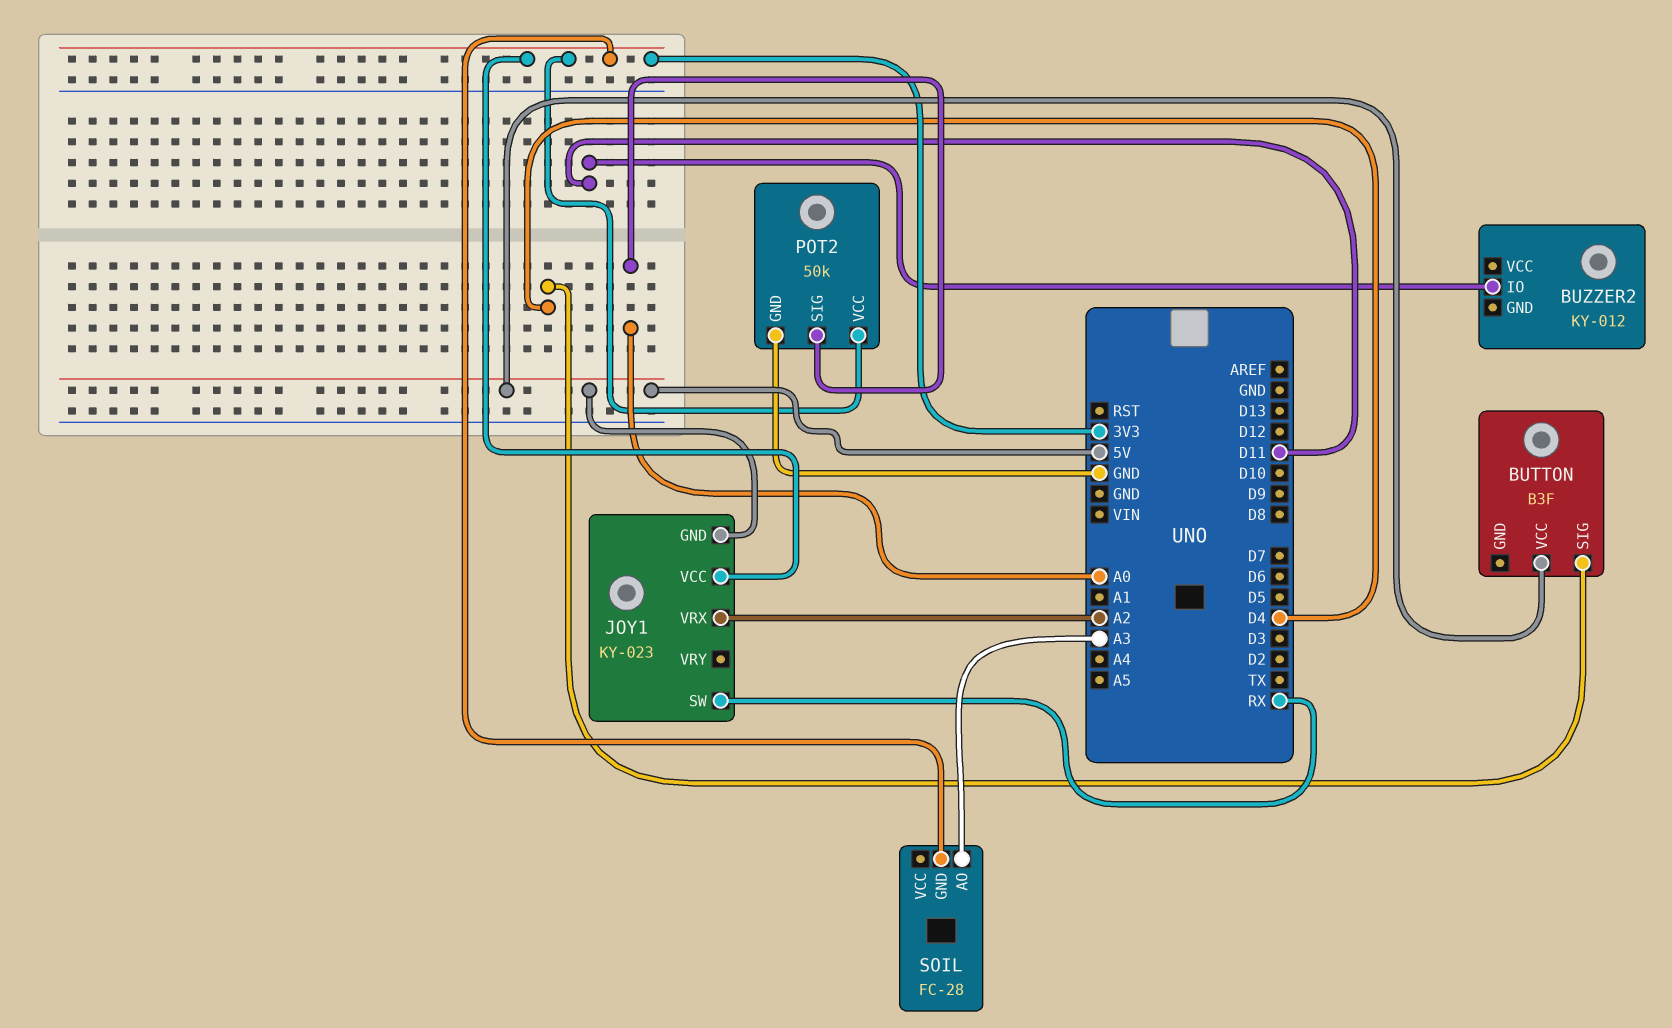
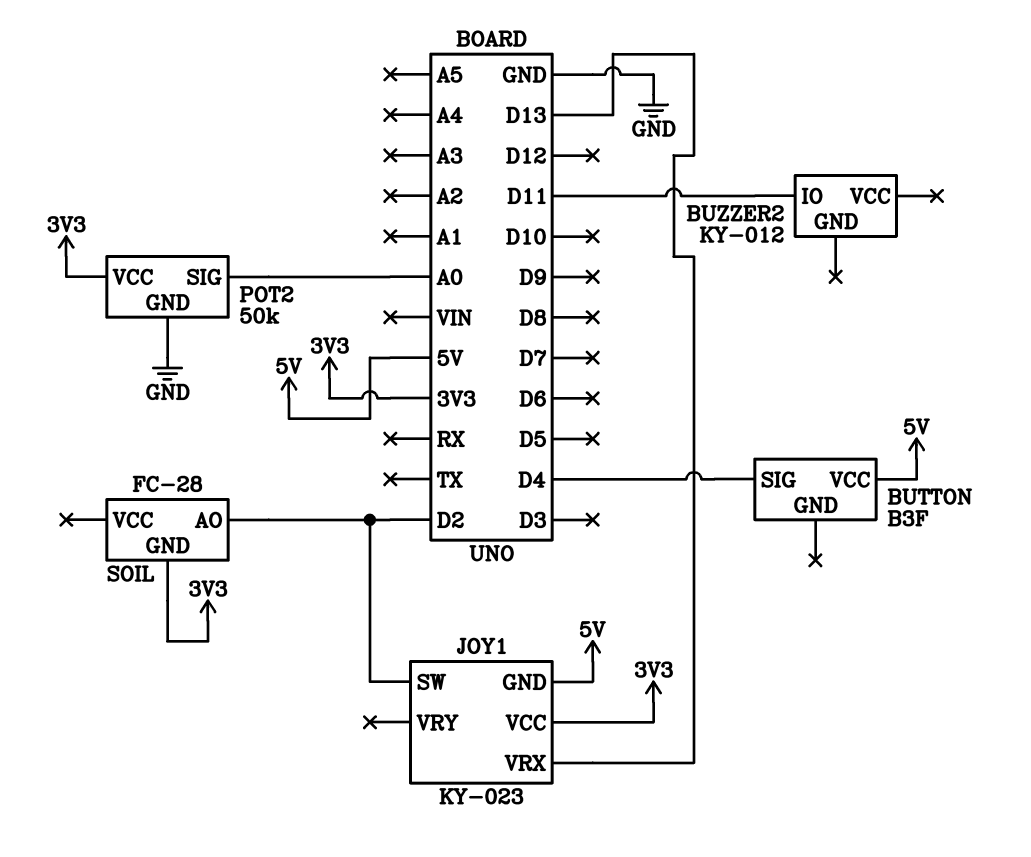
JOY1 pin SW: RX -> D2
JOY1 pin VRX: A2 -> D13
SOIL pin AO: A3 -> D2

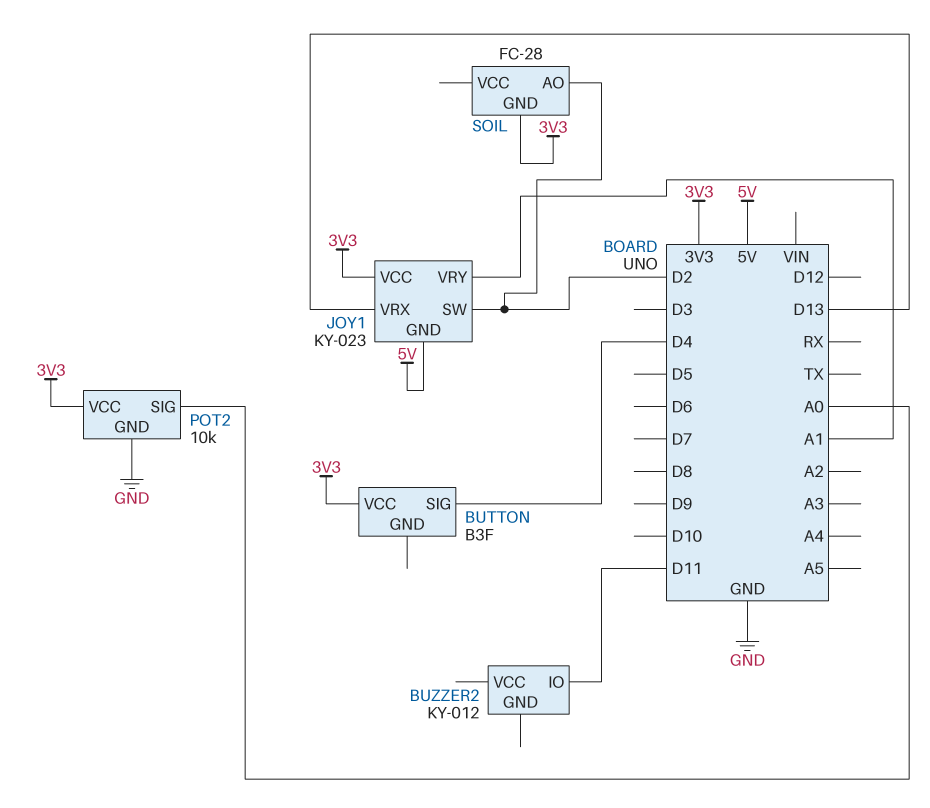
BUTTON pin VCC: 5V -> 3V3
JOY1 pin VRY: none -> A1
POT2: 50k -> 10k

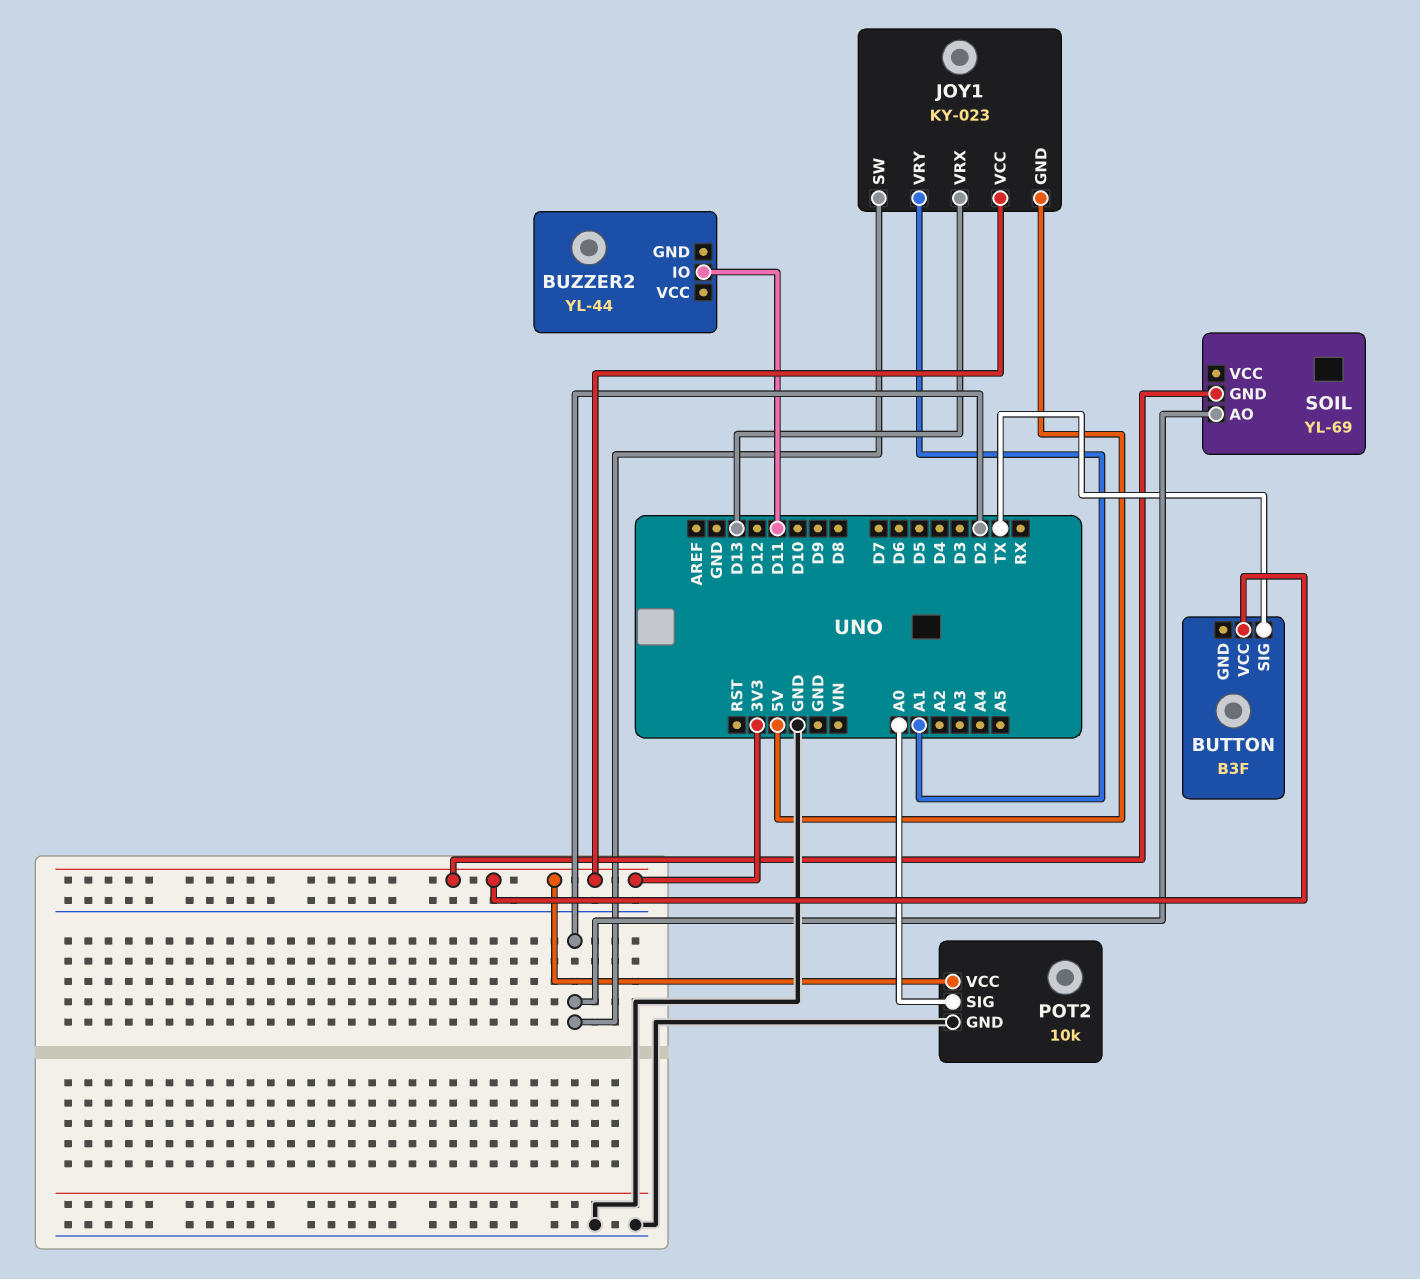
BUTTON pin SIG: D4 -> TX
BUZZER2: KY-012 -> YL-44
SOIL: FC-28 -> YL-69

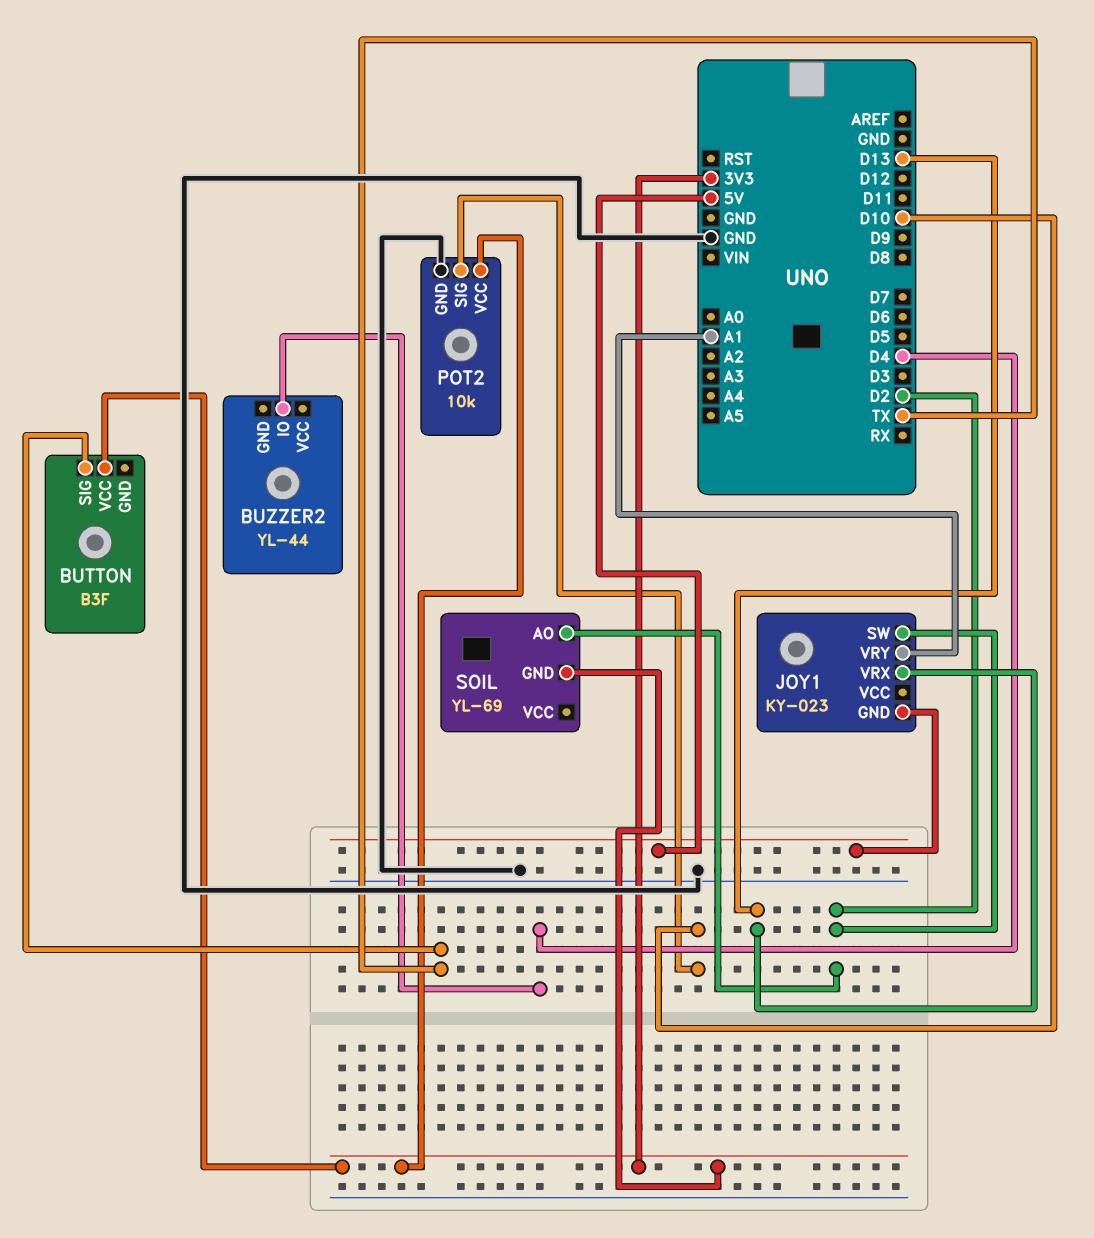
BUZZER2 pin IO: D11 -> D4
JOY1 pin VCC: 3V3 -> none
POT2 pin SIG: A0 -> D10

